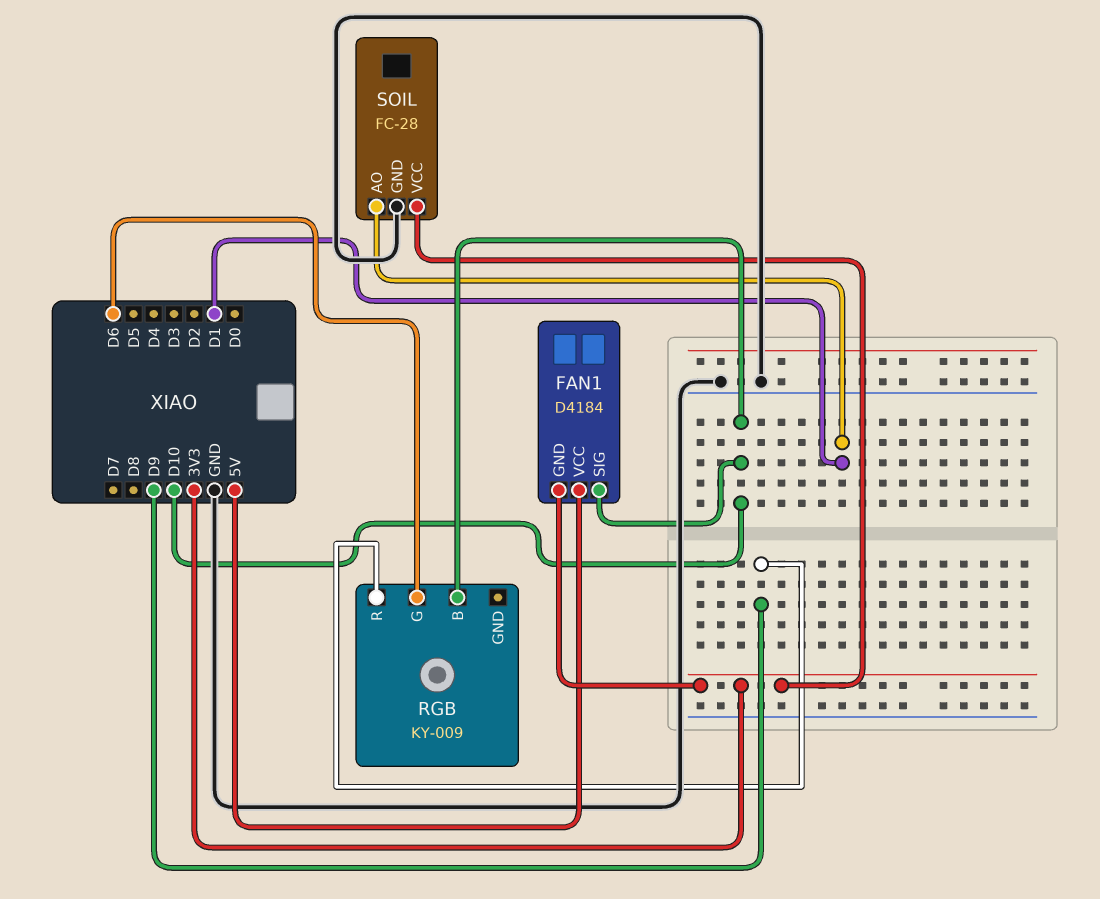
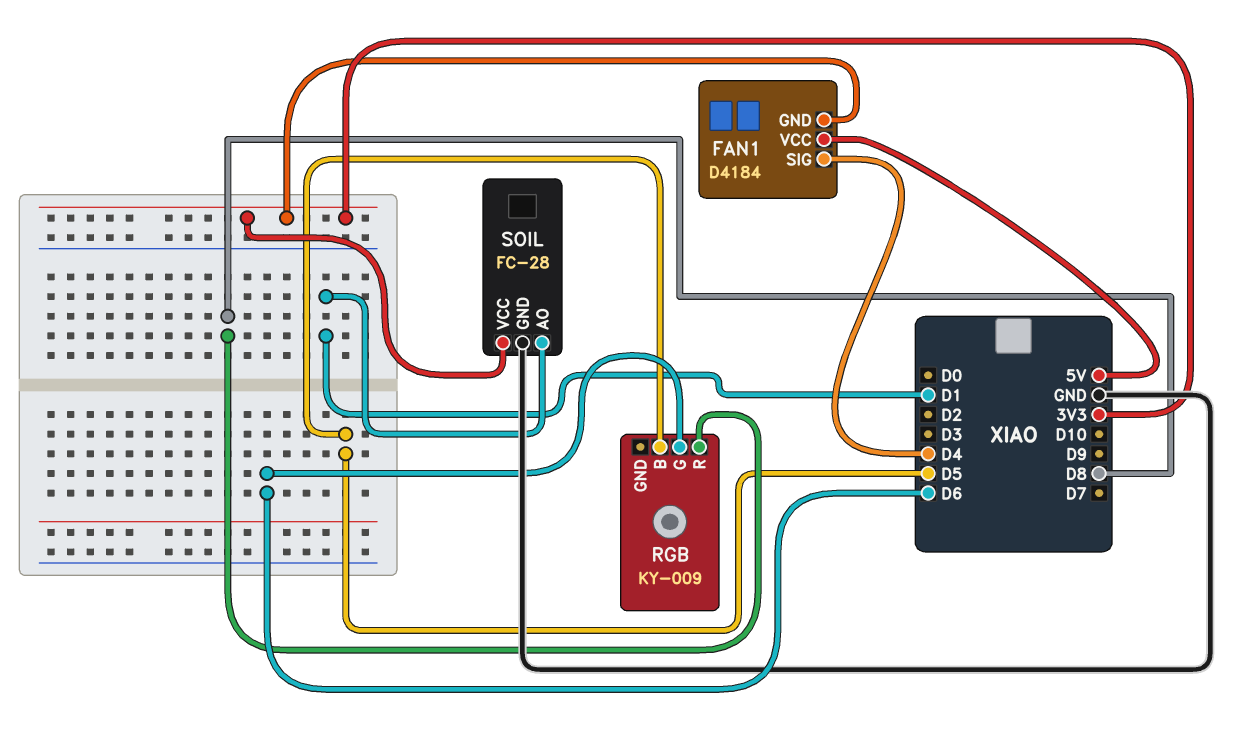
FAN1 pin SIG: D10 -> D4
RGB pin B: D10 -> D5
RGB pin R: D9 -> D8

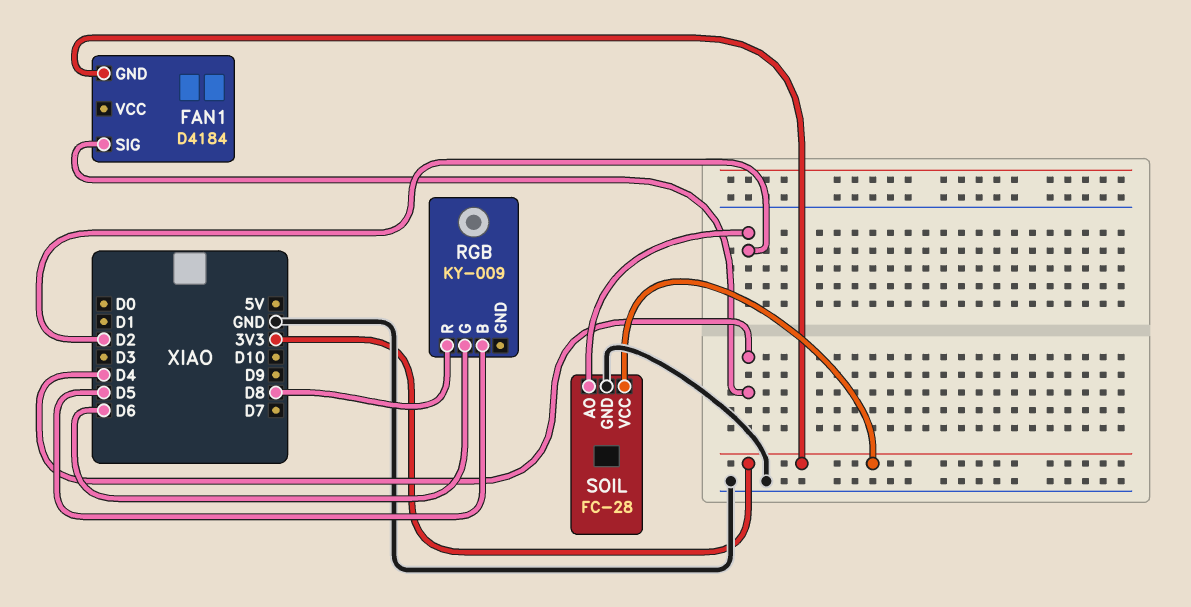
FAN1 pin VCC: 5V -> none
SOIL pin AO: D1 -> D2

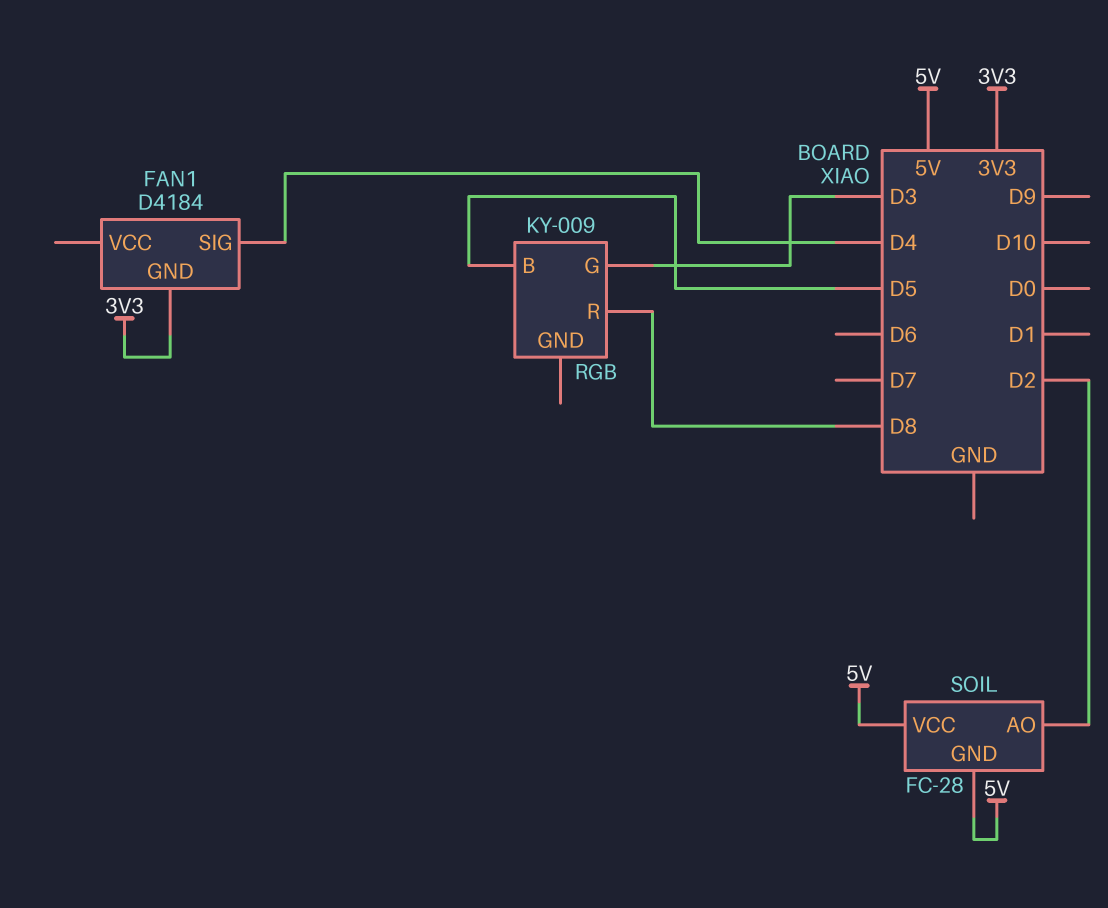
RGB pin G: D6 -> D3
SOIL pin GND: GND -> 5V
SOIL pin VCC: 3V3 -> 5V

